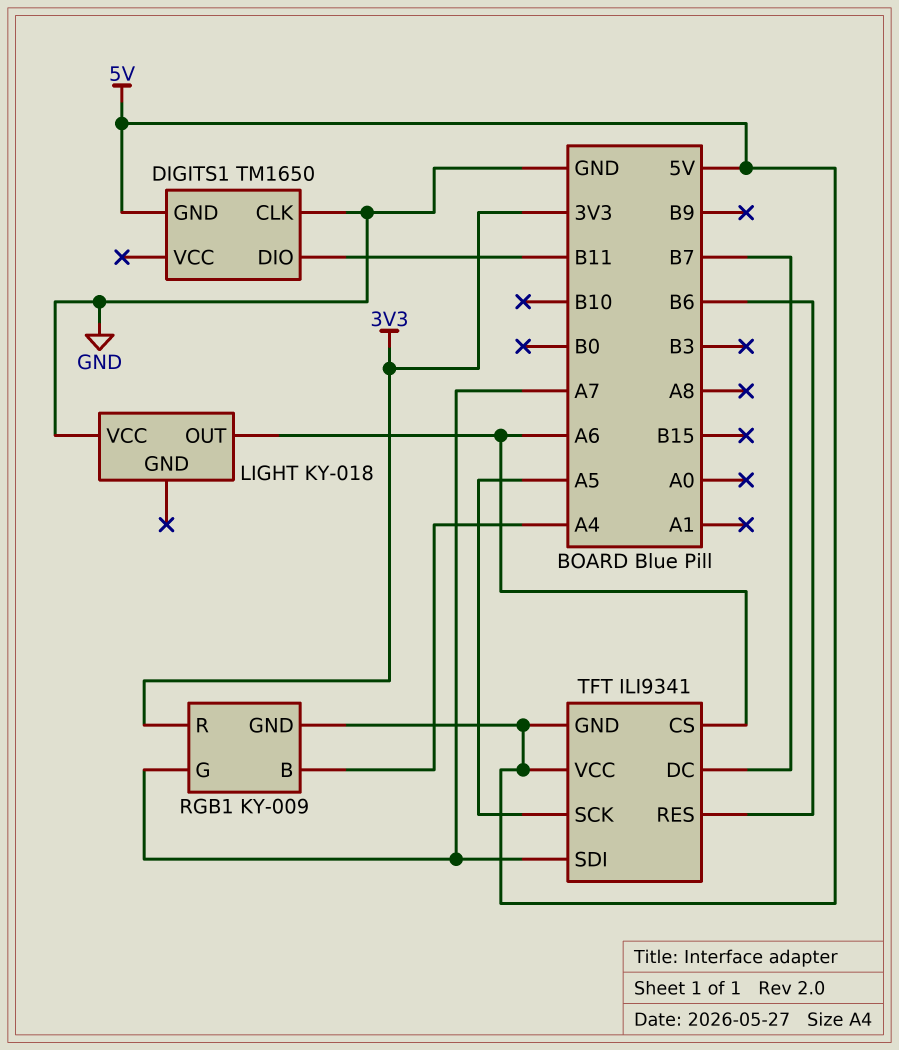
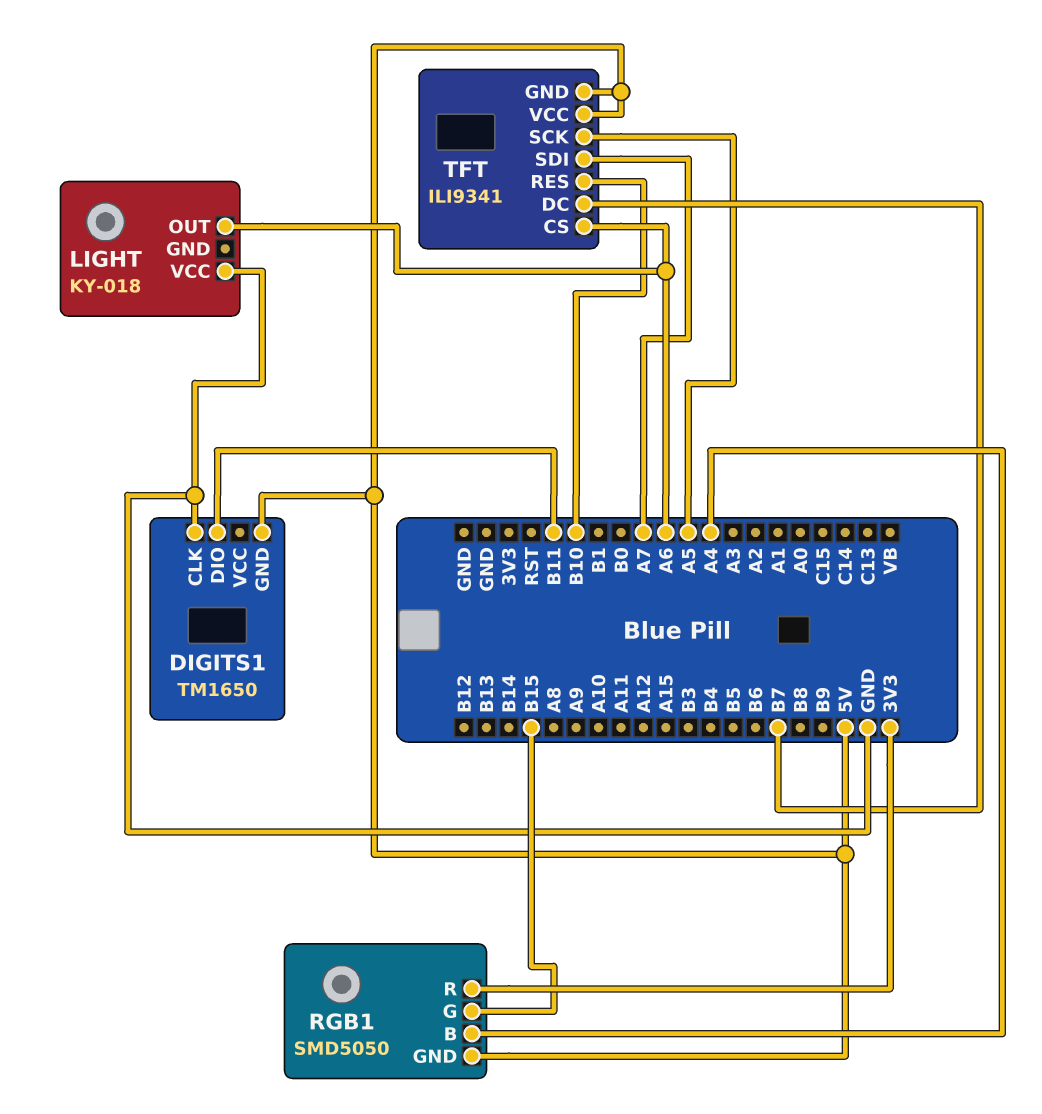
RGB1: KY-009 -> SMD5050
RGB1 pin G: A7 -> B15
TFT pin RES: B6 -> B10

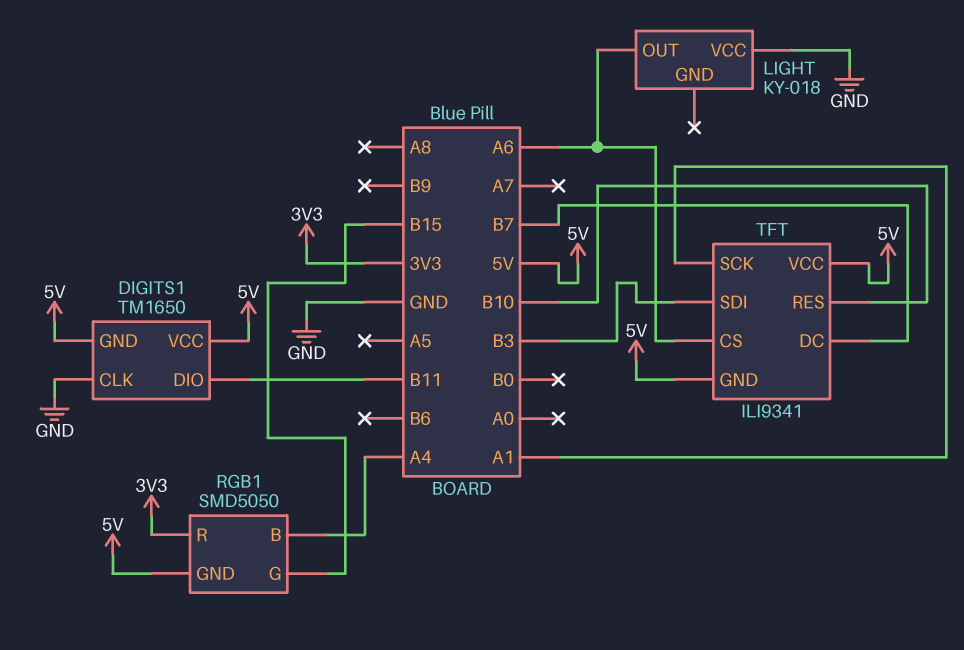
DIGITS1 pin VCC: none -> 5V
TFT pin SCK: A5 -> A1
TFT pin SDI: A7 -> B3

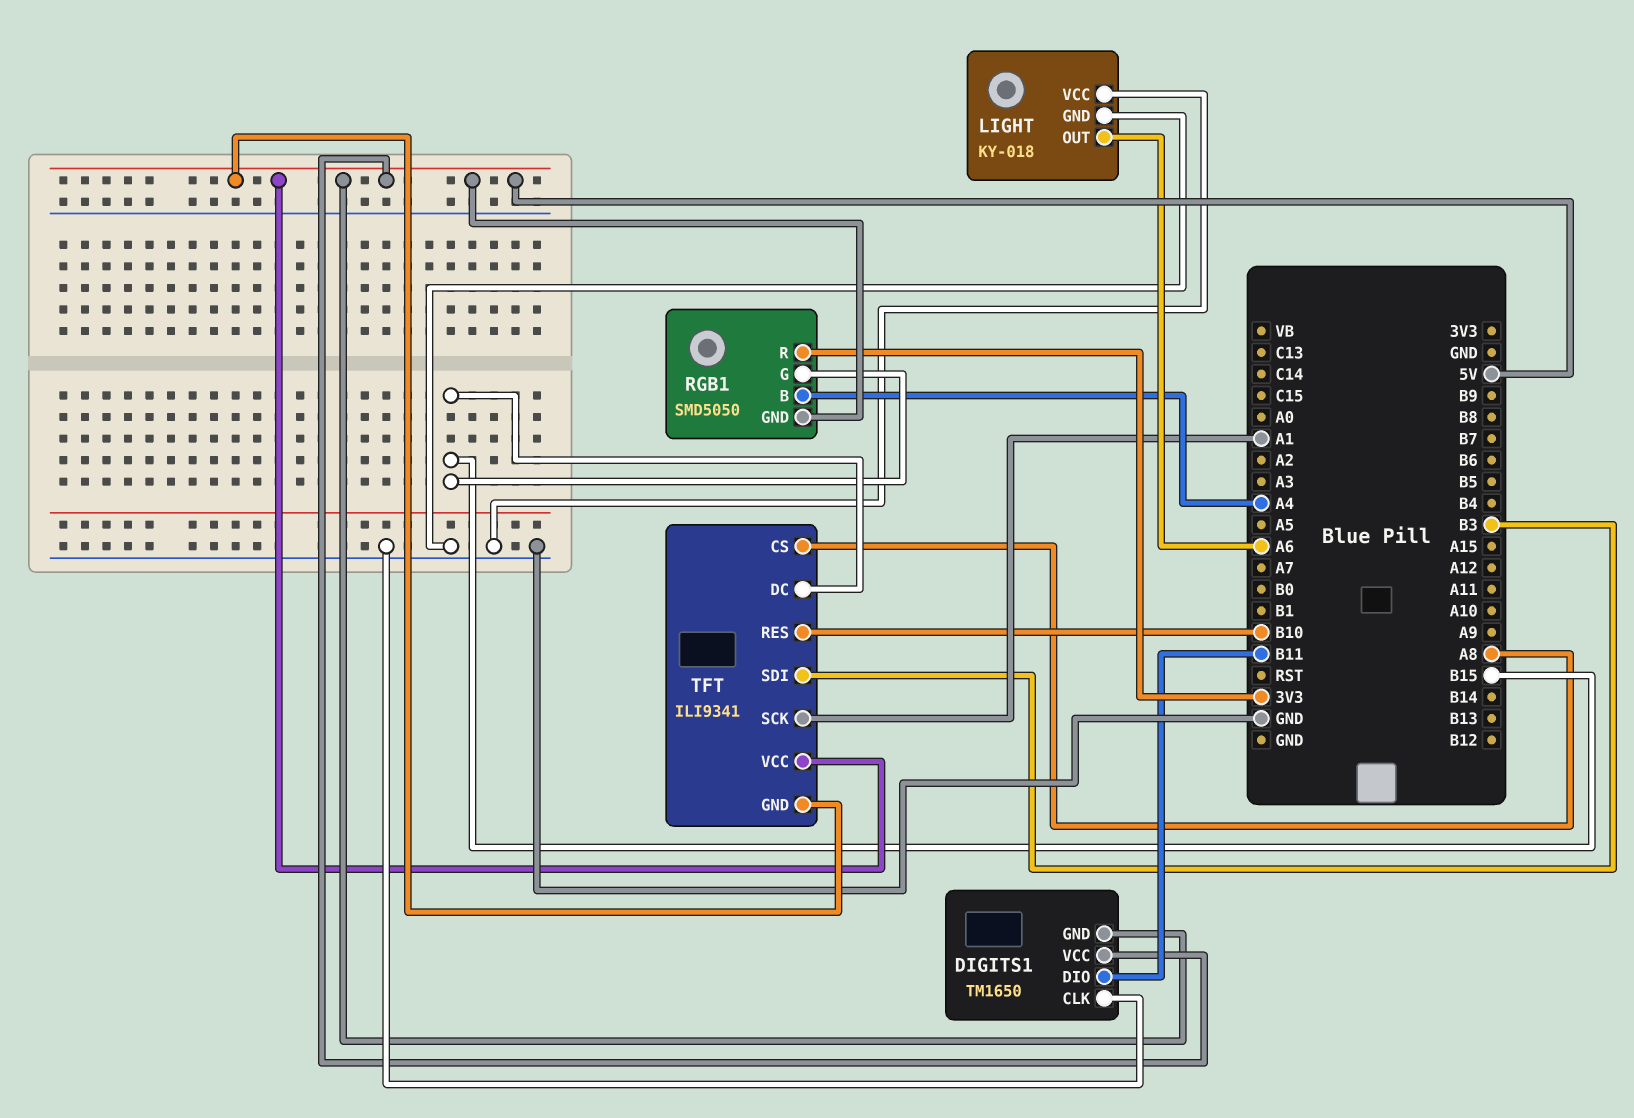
LIGHT pin GND: none -> GND
TFT pin CS: A6 -> A8
TFT pin DC: B7 -> B15

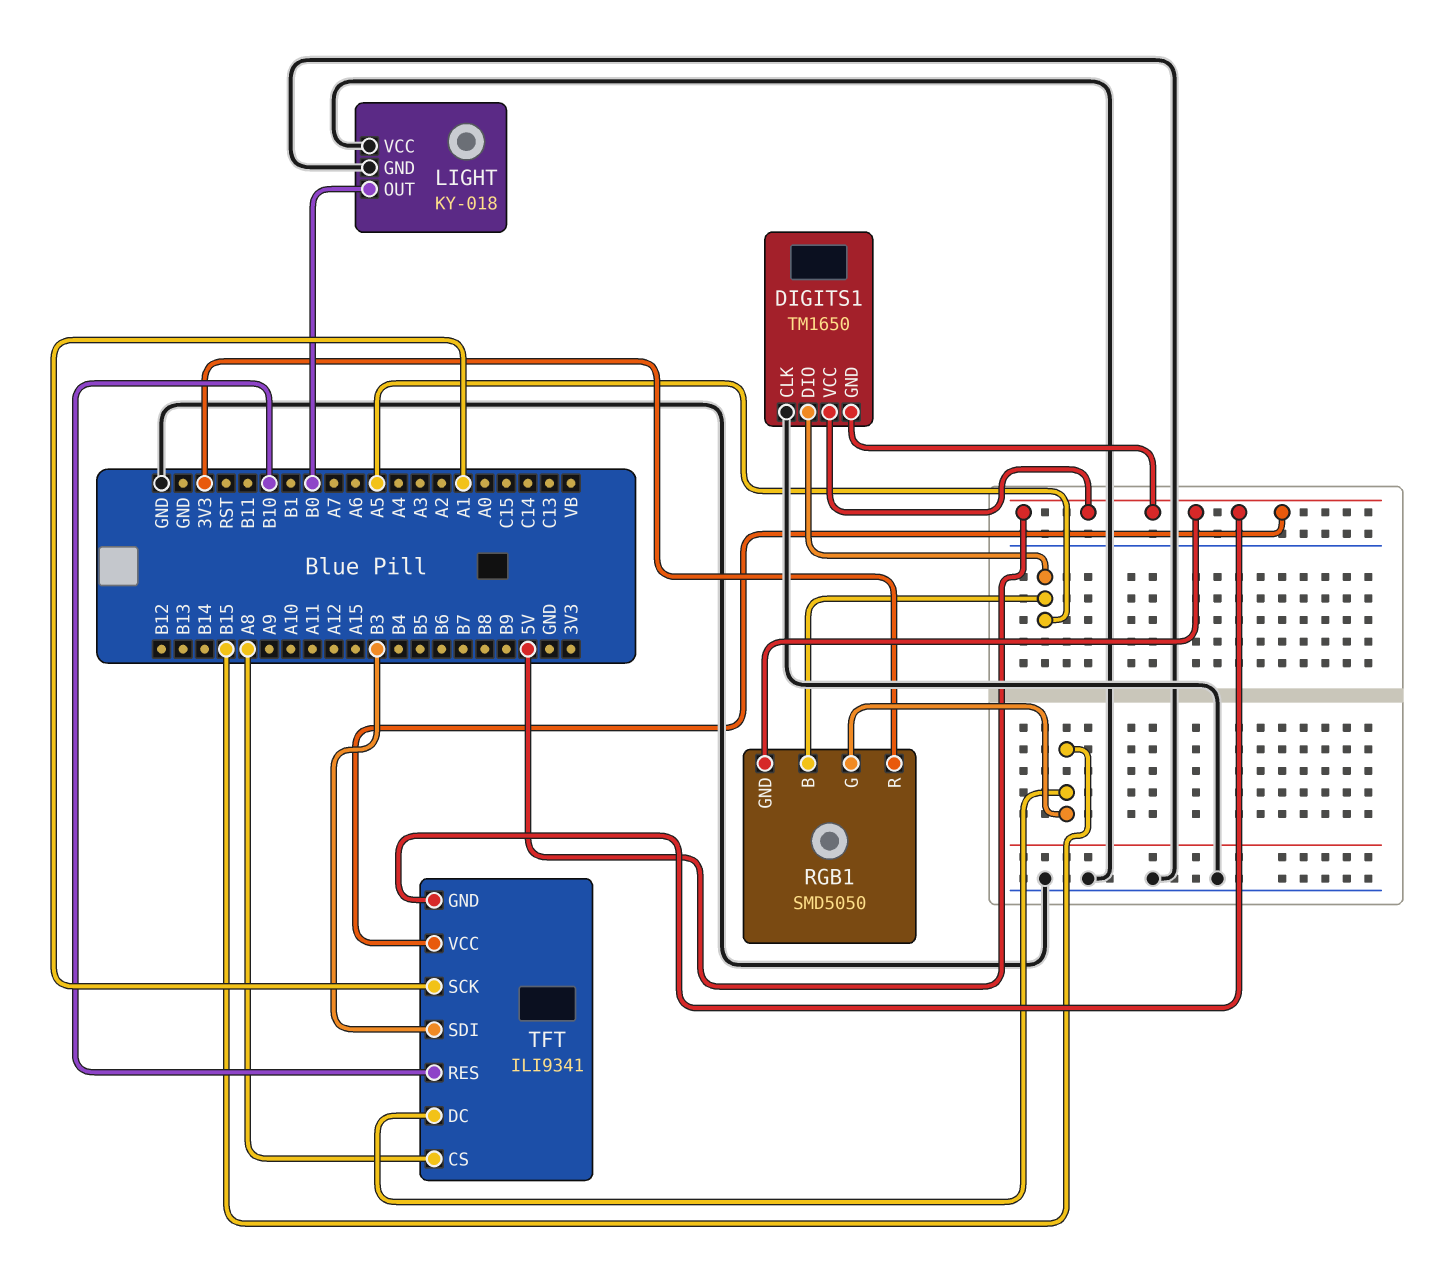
DIGITS1 pin DIO: B11 -> A5
LIGHT pin OUT: A6 -> B0
RGB1 pin B: A4 -> A5

